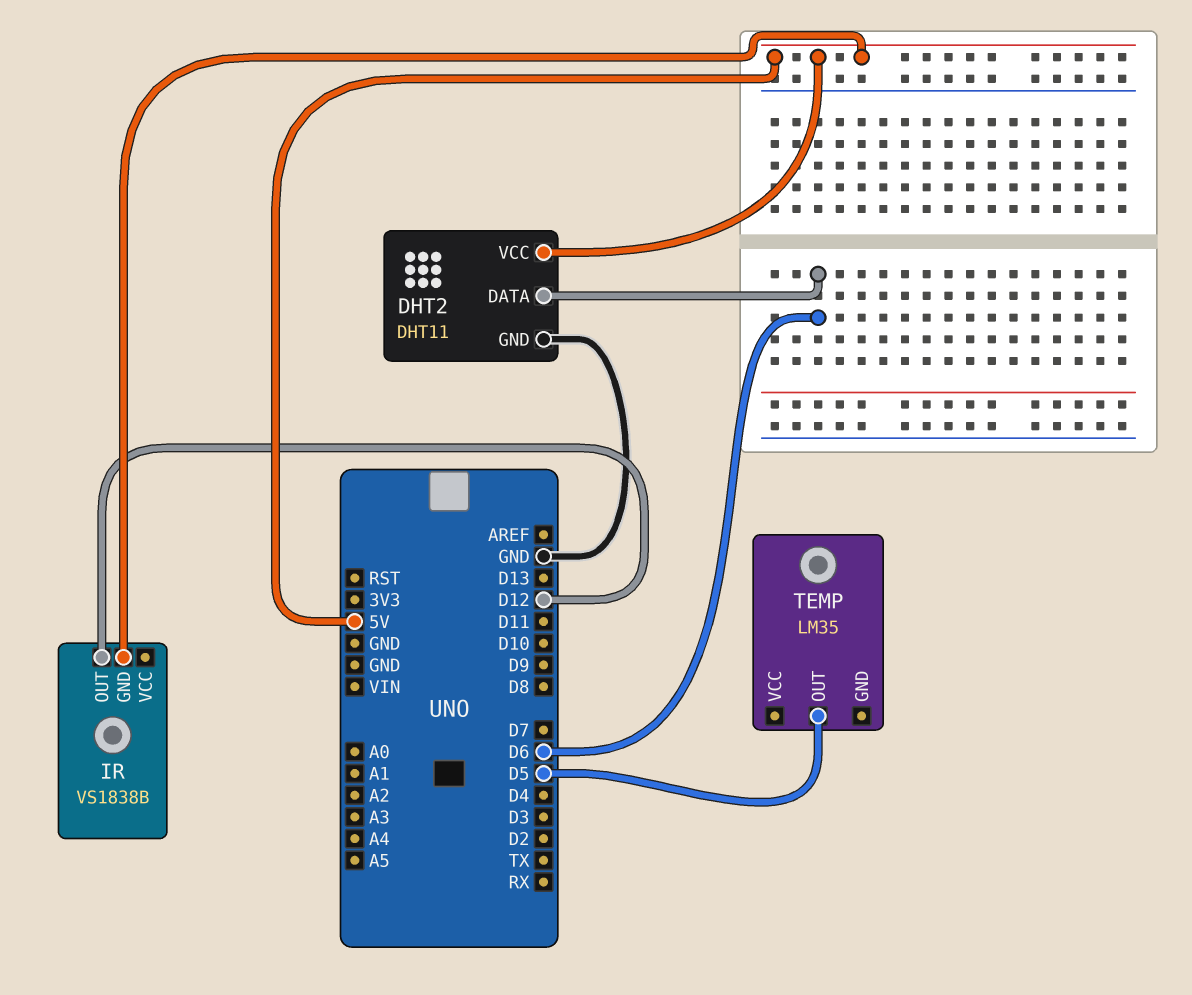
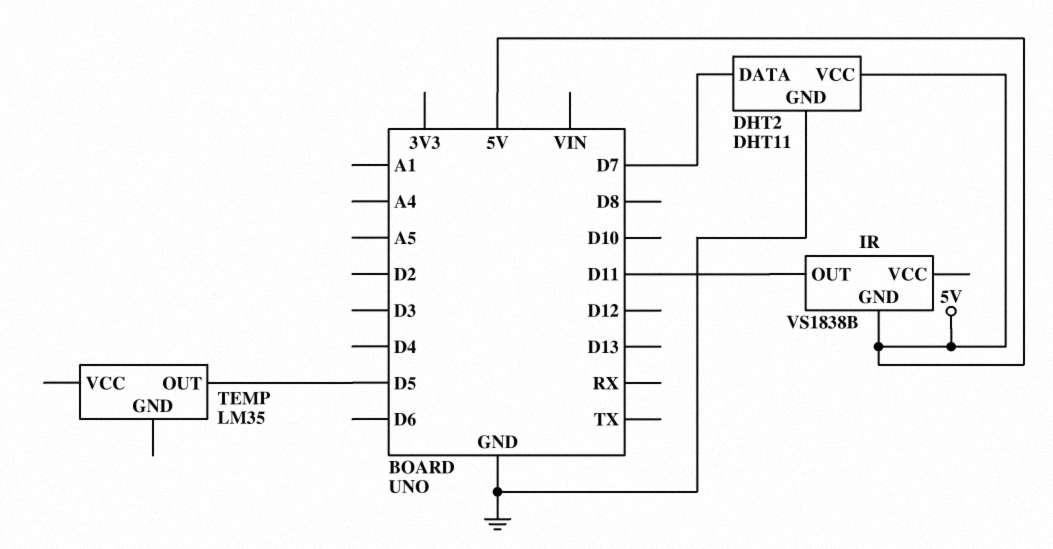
DHT2 pin DATA: D6 -> D7
IR pin OUT: D12 -> D11

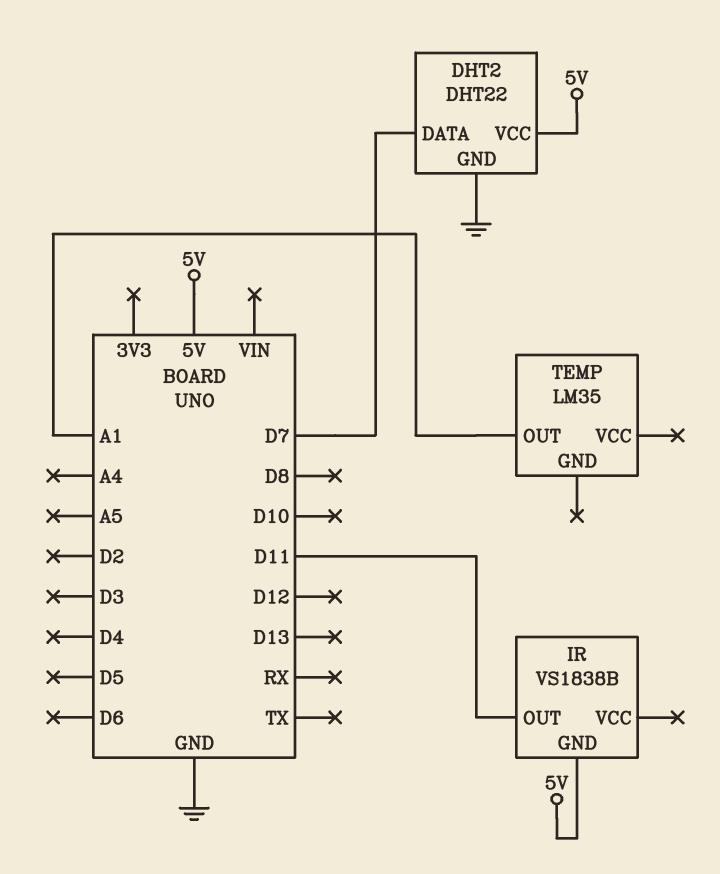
DHT2: DHT11 -> DHT22
TEMP pin OUT: D5 -> A1

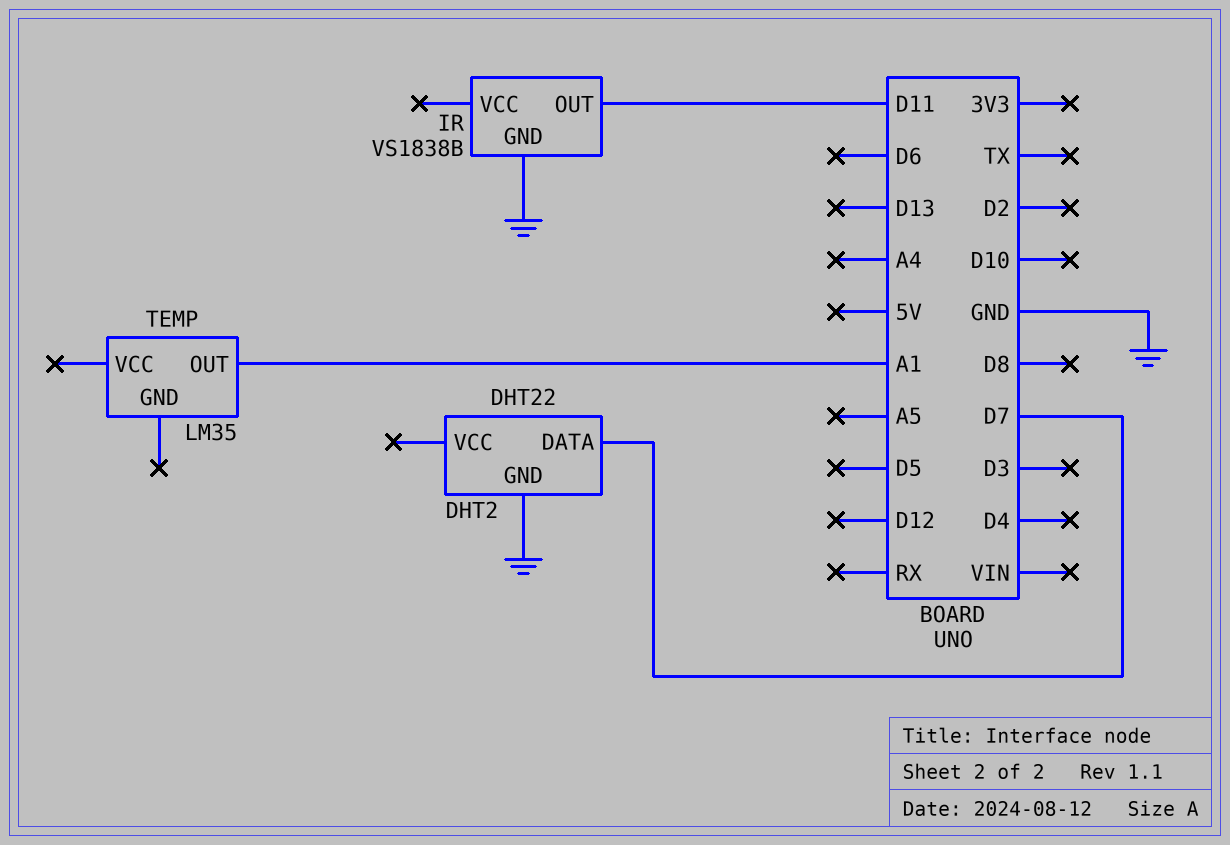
DHT2 pin VCC: 5V -> none
IR pin GND: 5V -> GND

